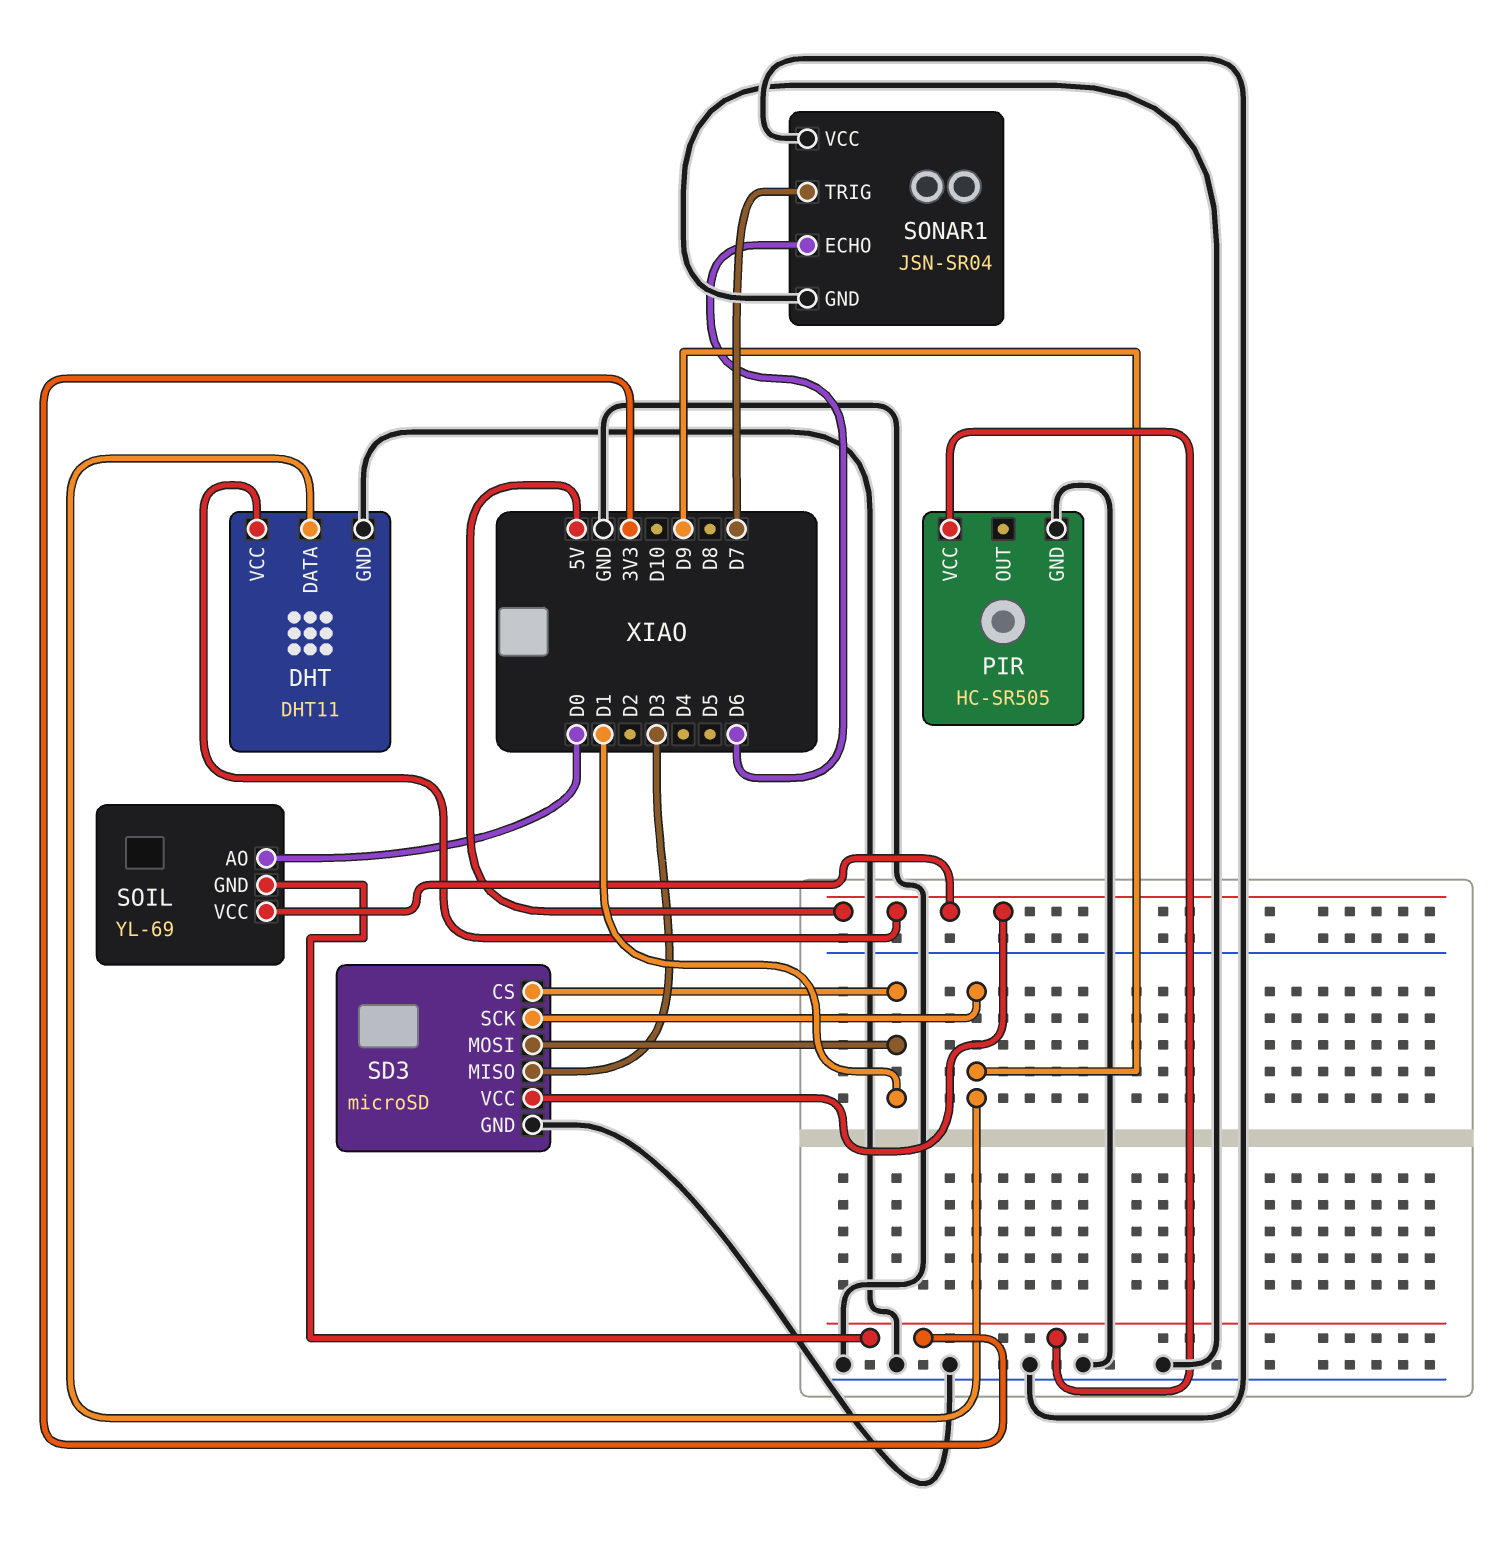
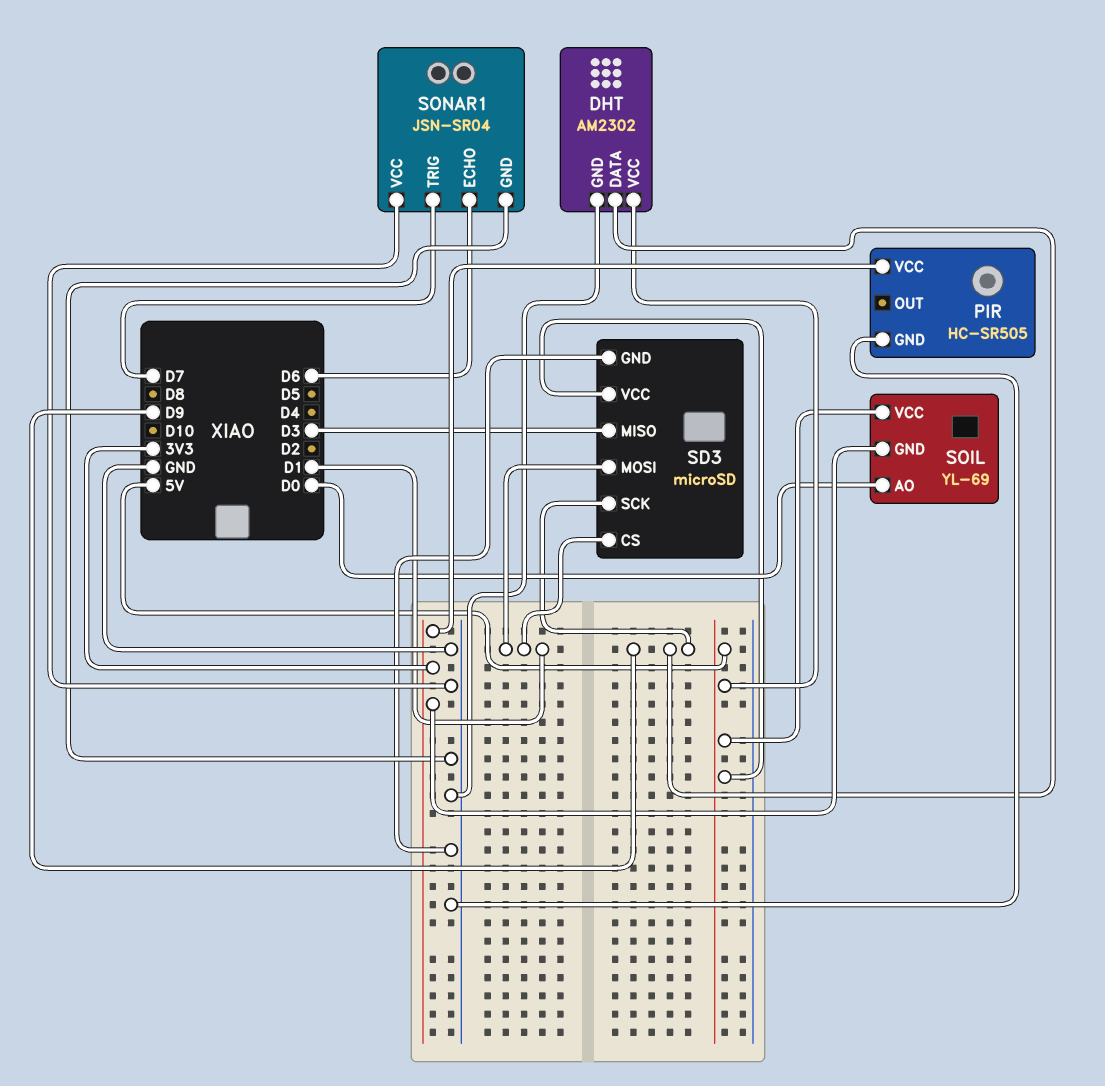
DHT: DHT11 -> AM2302

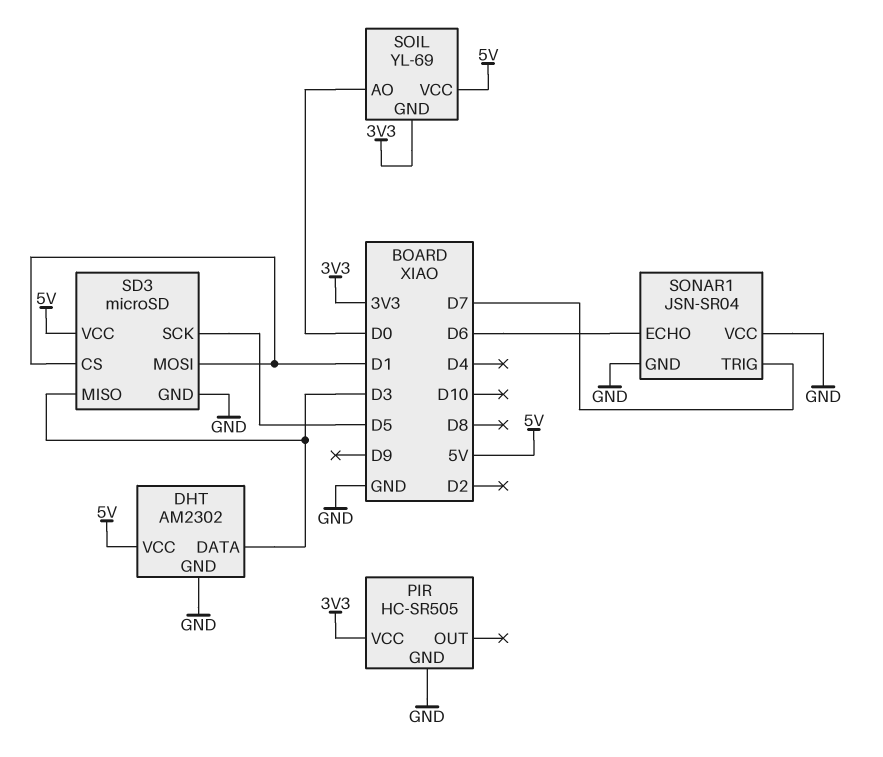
DHT pin DATA: D9 -> D3
SD3 pin SCK: D9 -> D5

